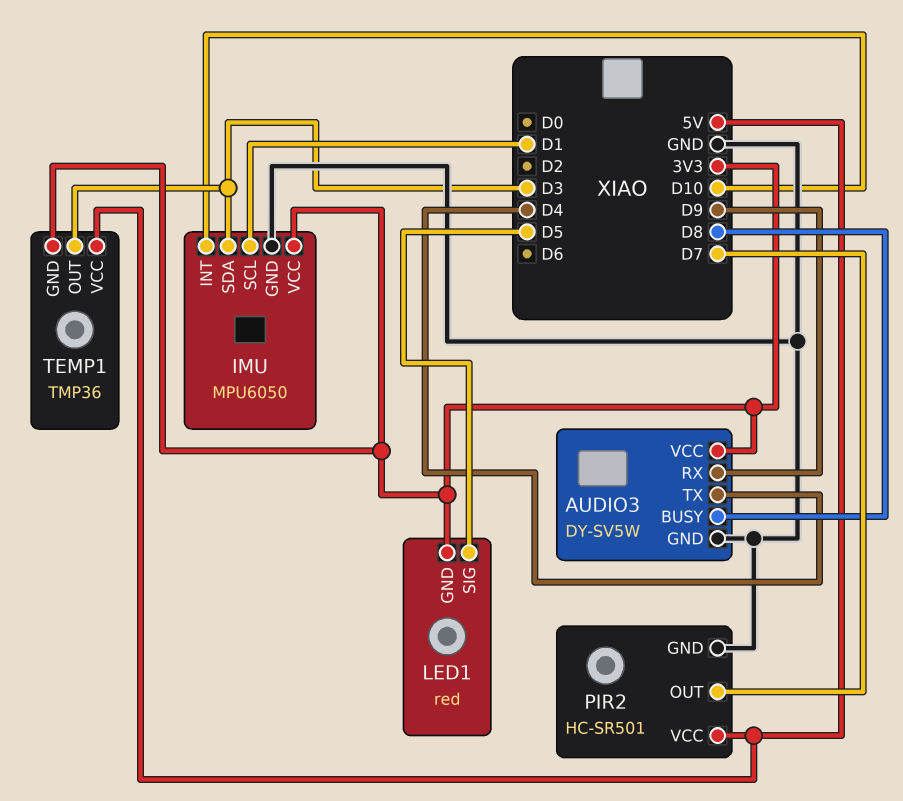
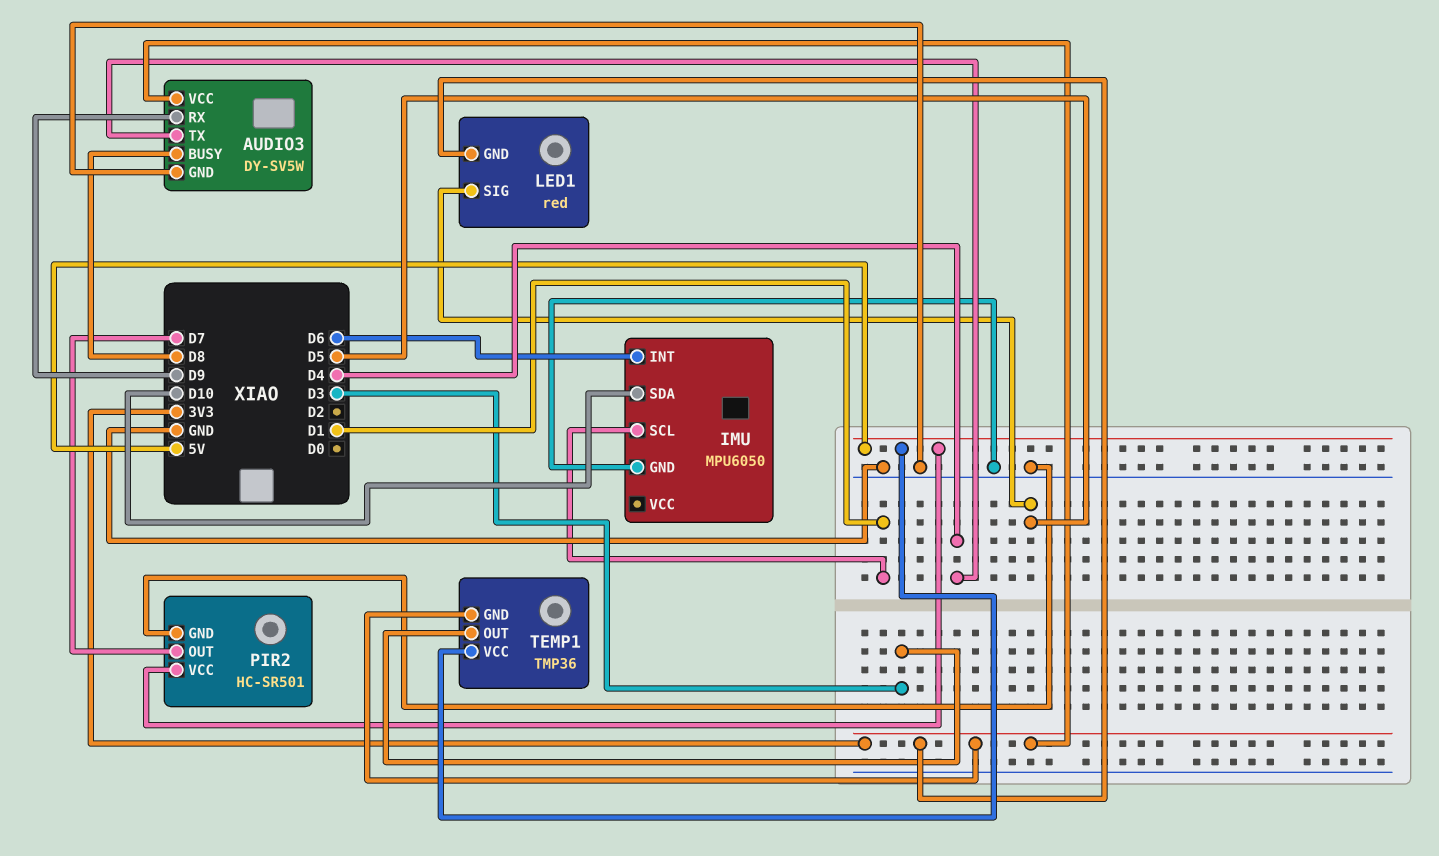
IMU pin INT: D10 -> D6
IMU pin SDA: D3 -> D10
IMU pin VCC: 3V3 -> none

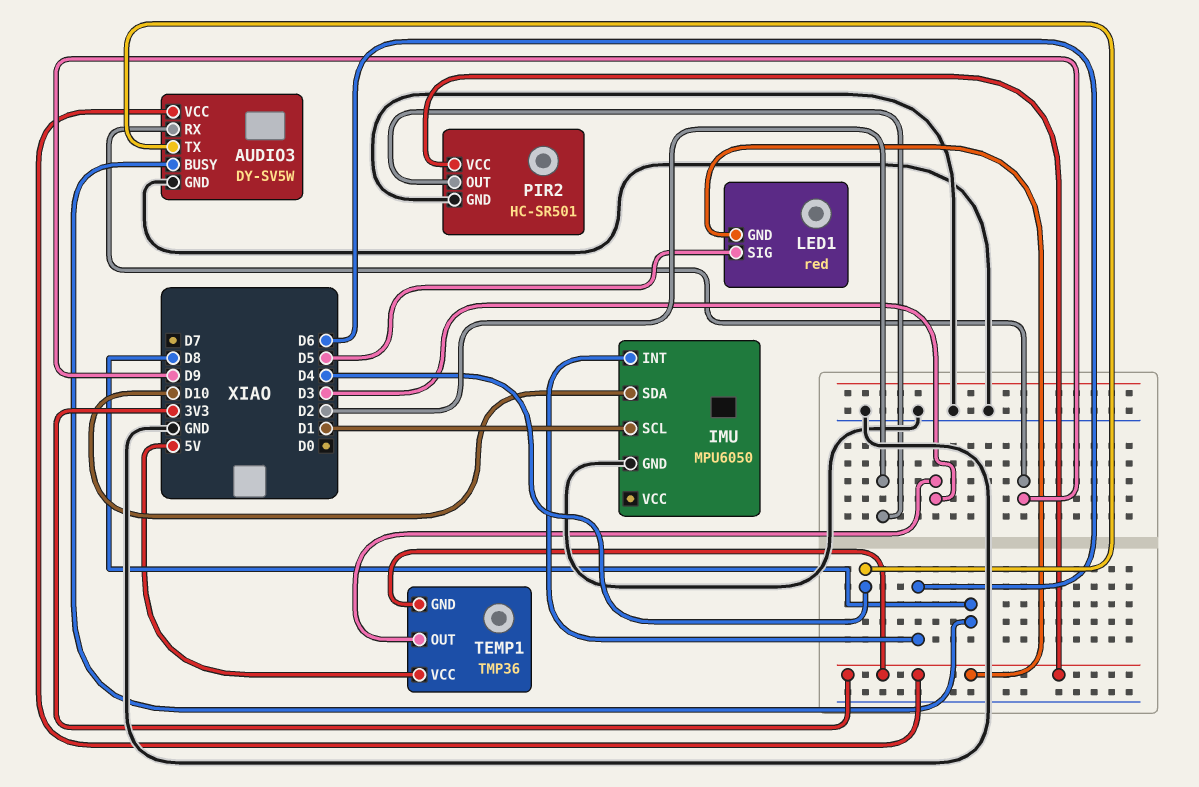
PIR2 pin OUT: D7 -> D2
PIR2 pin VCC: 5V -> 3V3

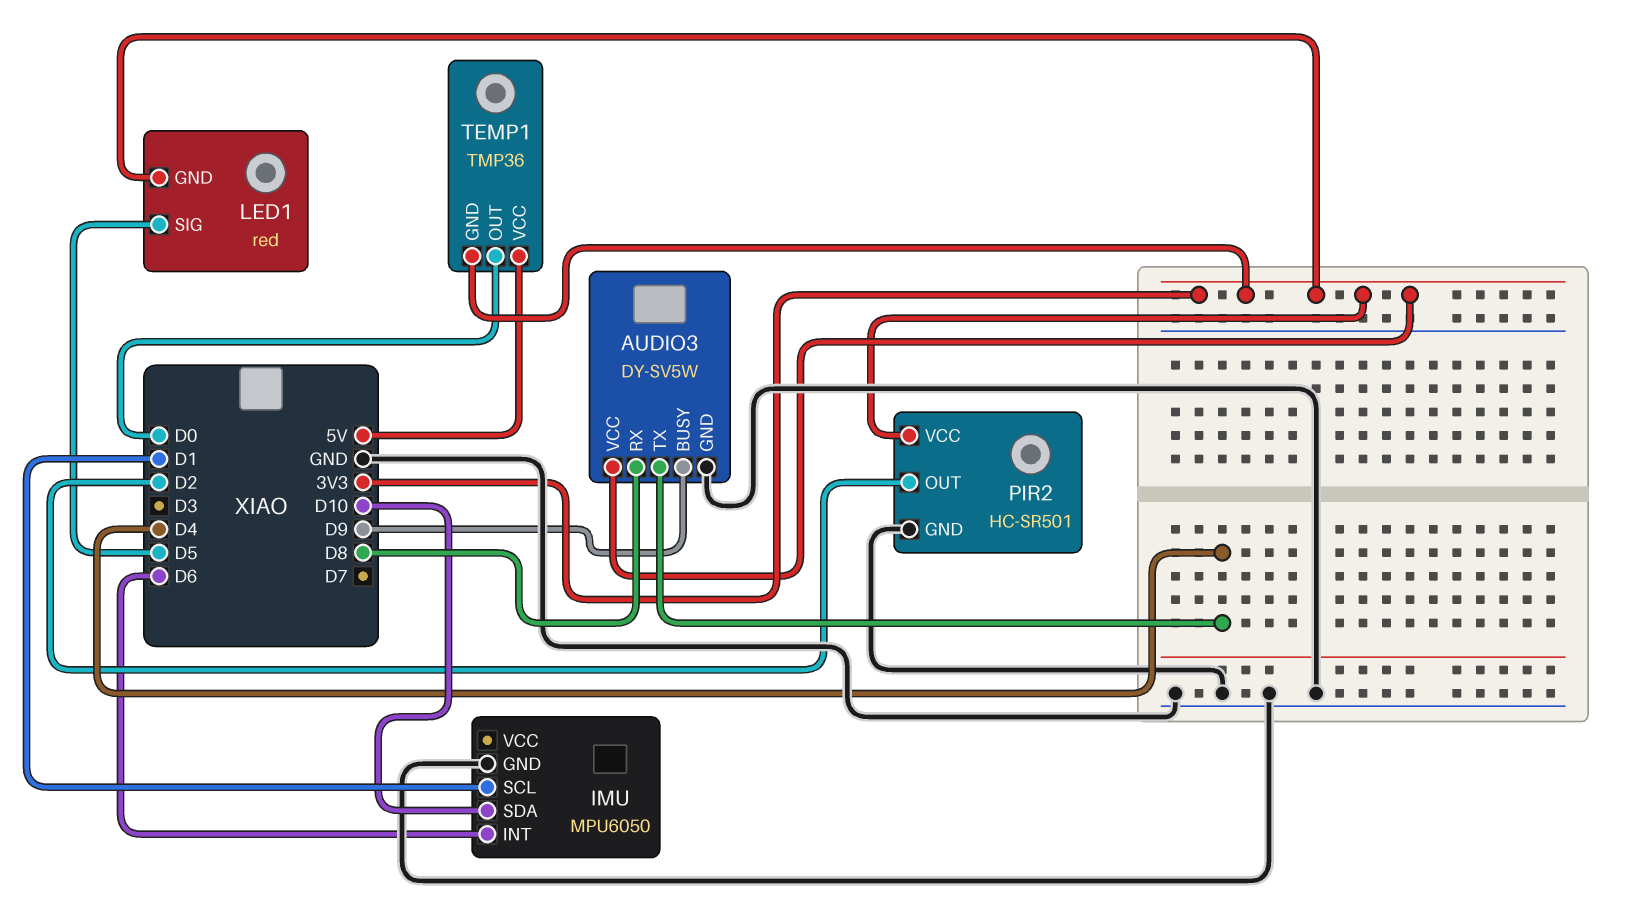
AUDIO3 pin BUSY: D8 -> D9
AUDIO3 pin RX: D9 -> D8
TEMP1 pin OUT: D3 -> D0

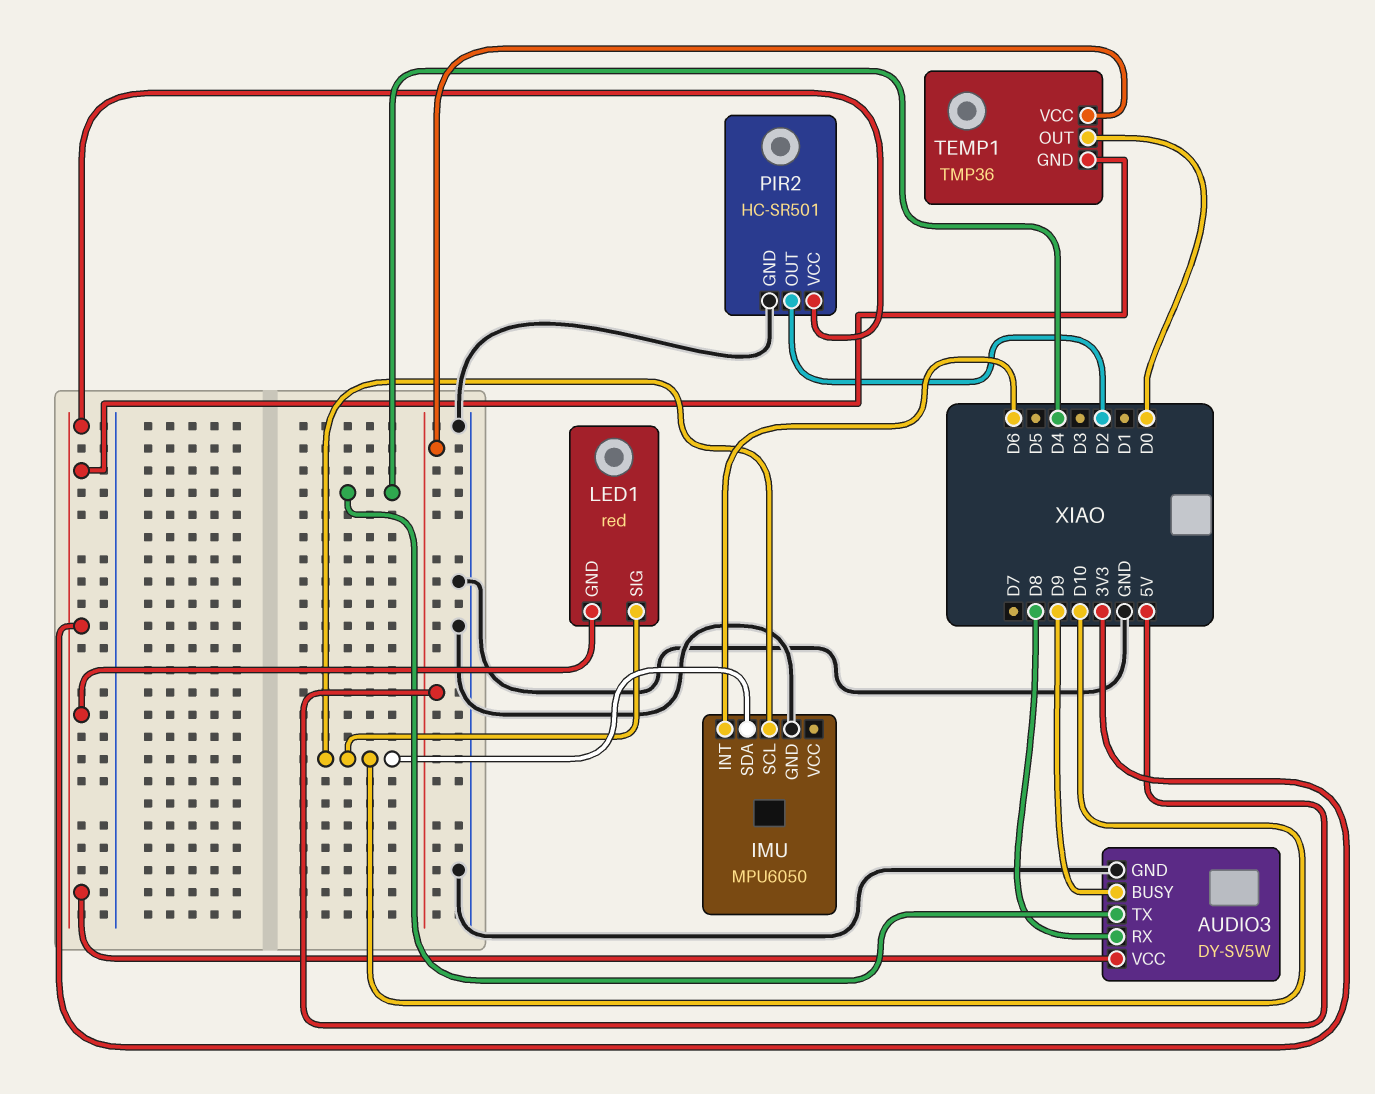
IMU pin SCL: D1 -> D10
LED1 pin SIG: D5 -> D10

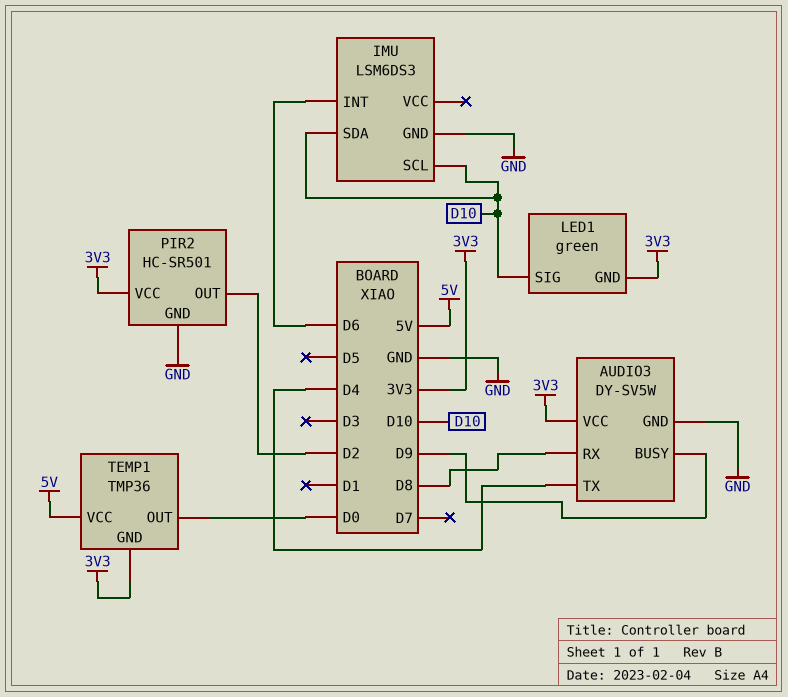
IMU: MPU6050 -> LSM6DS3
LED1: red -> green

